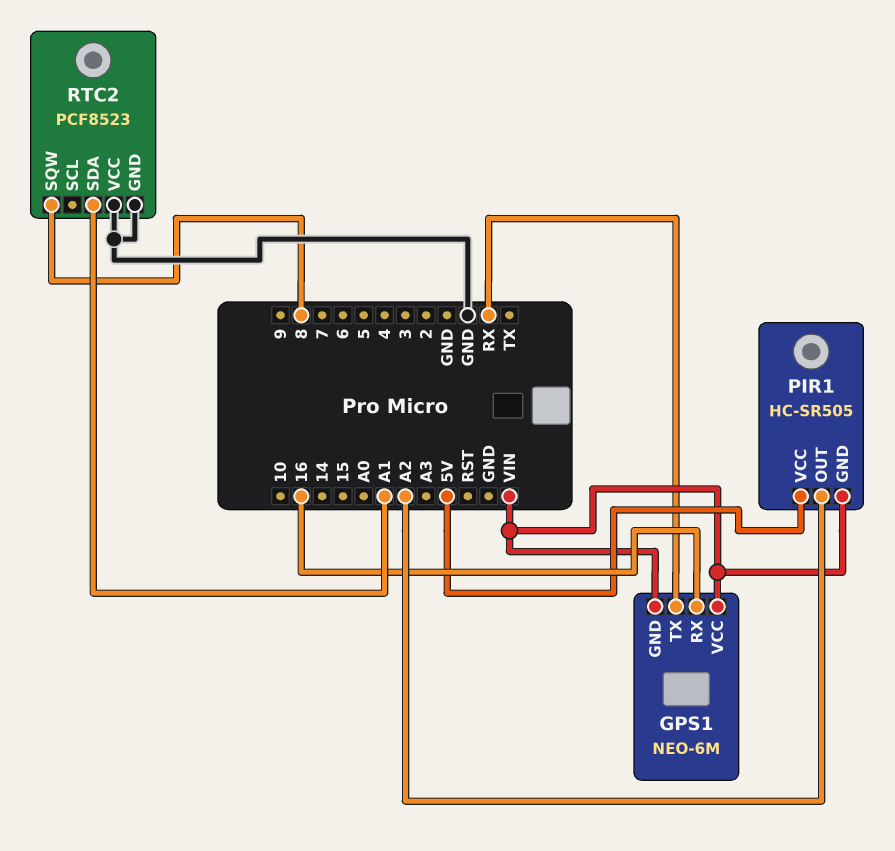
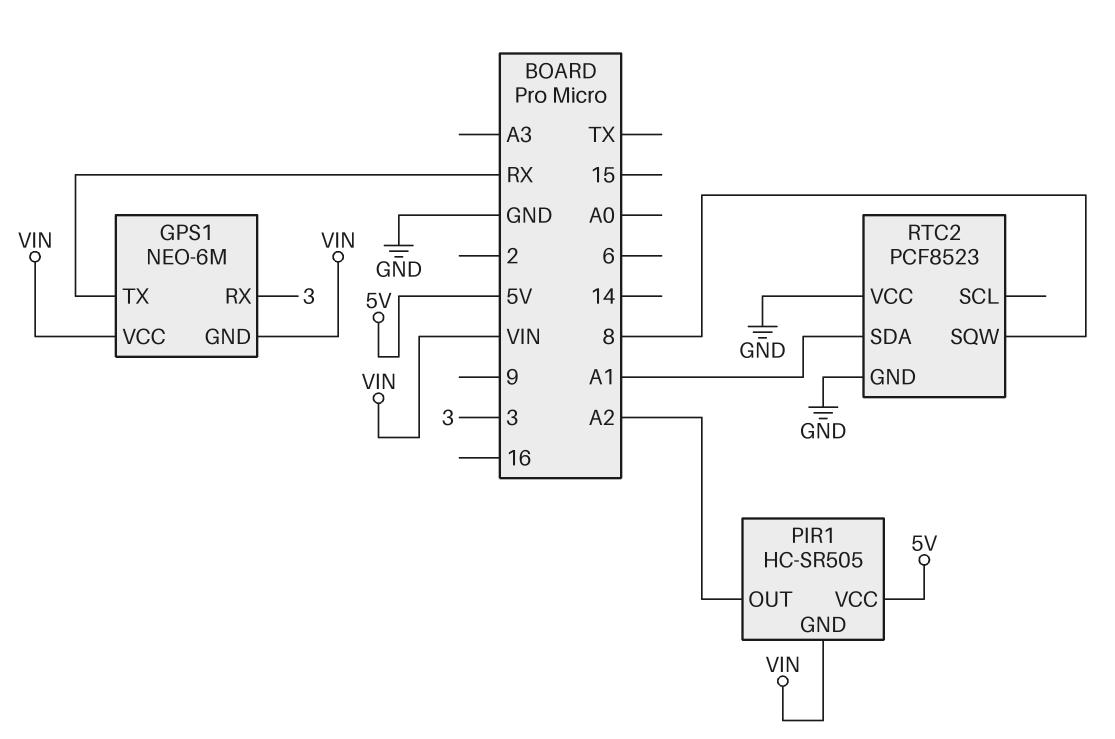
GPS1 pin RX: 16 -> 3

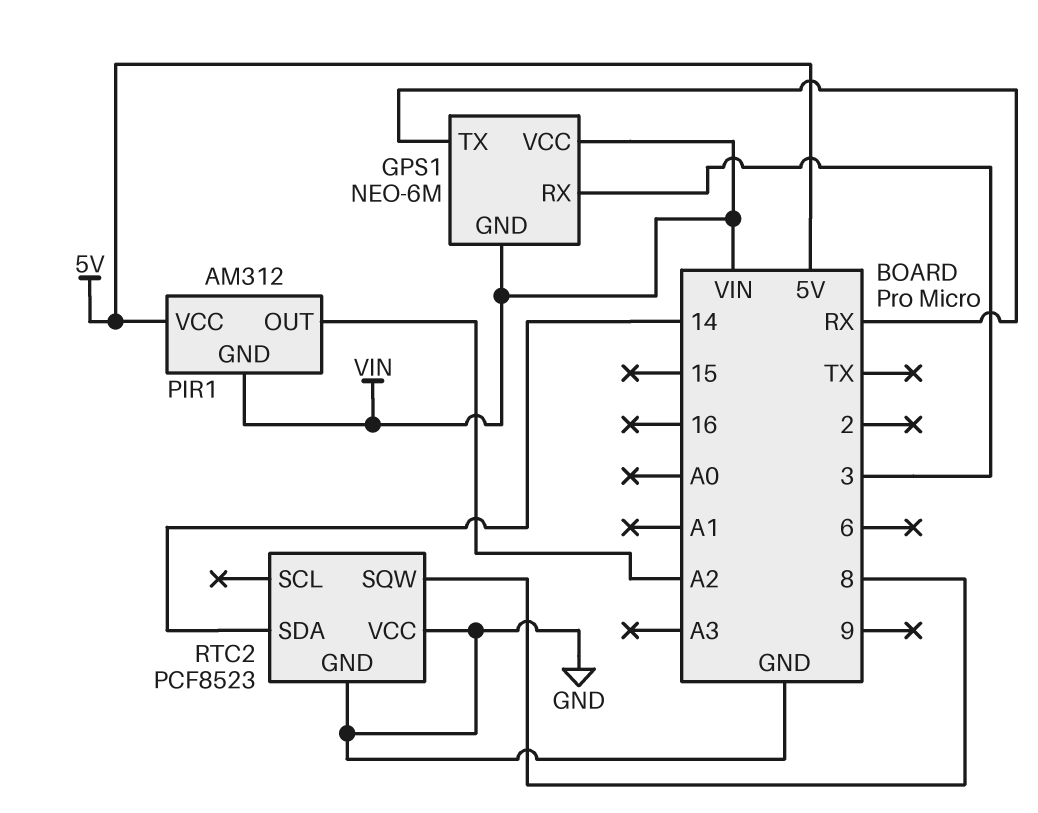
PIR1: HC-SR505 -> AM312
RTC2 pin SDA: A1 -> 14

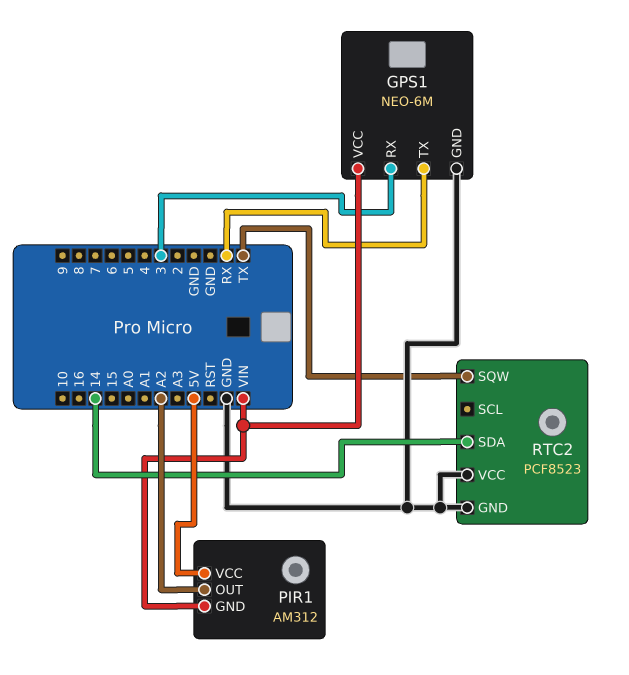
GPS1 pin GND: VIN -> GND
RTC2 pin SQW: 8 -> TX

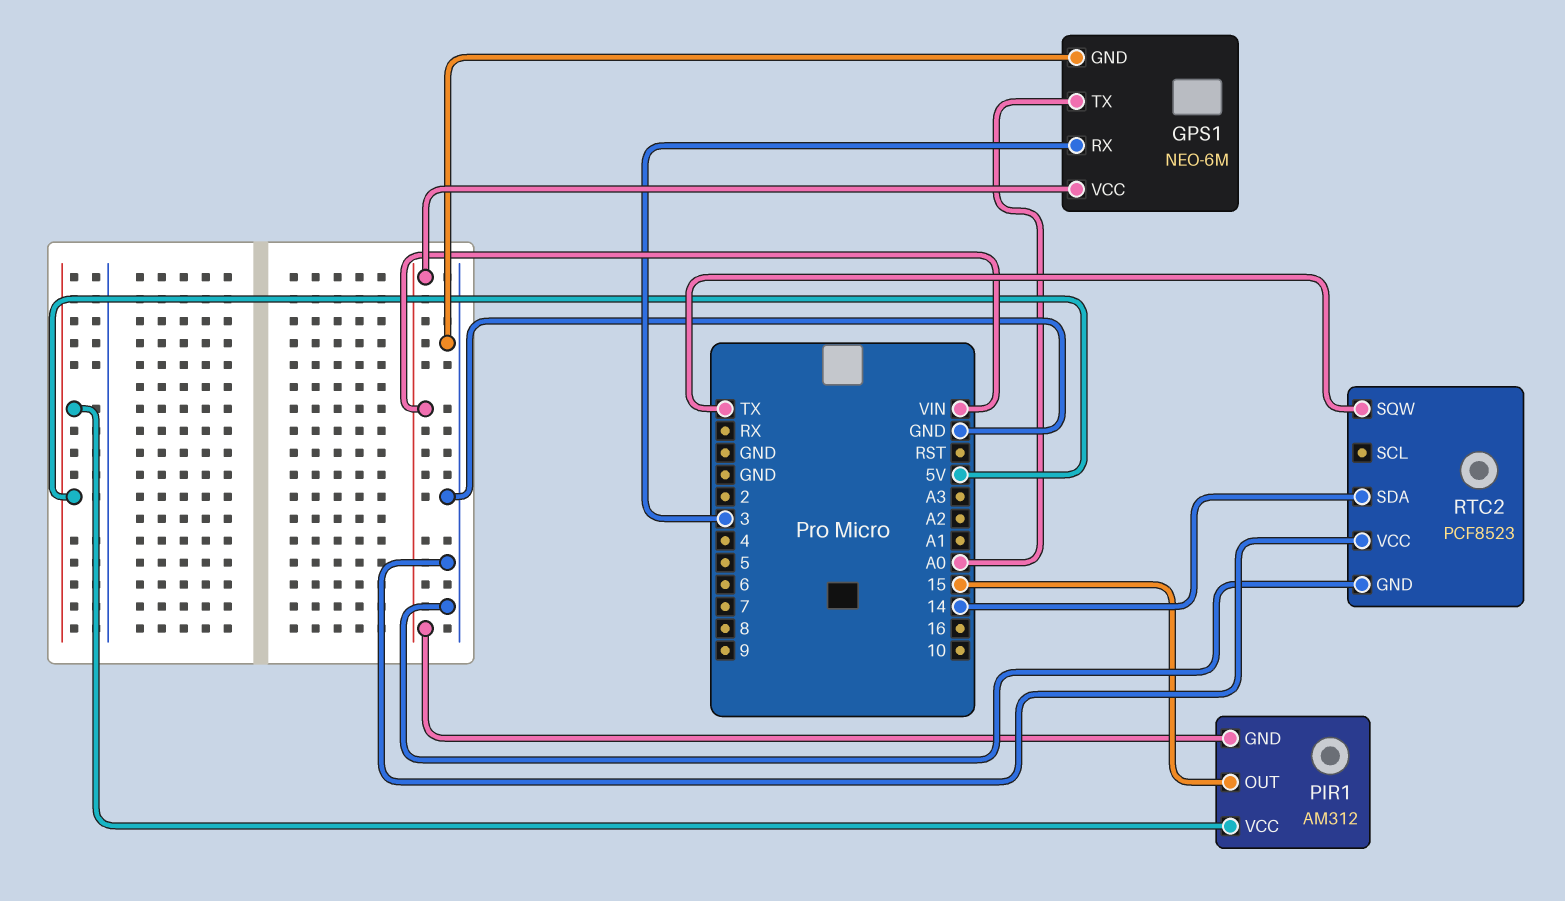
GPS1 pin TX: RX -> A0
PIR1 pin OUT: A2 -> 15

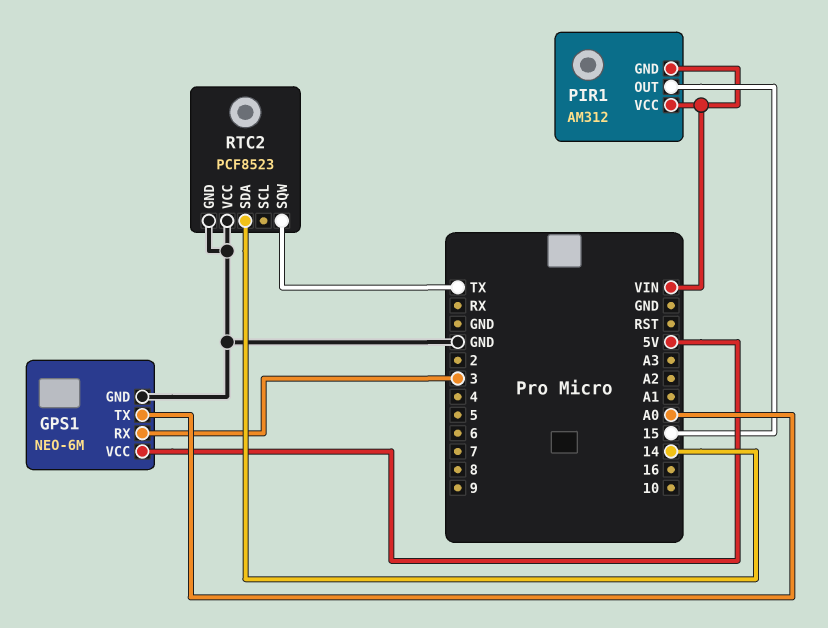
GPS1 pin VCC: VIN -> 5V
PIR1 pin VCC: 5V -> VIN

